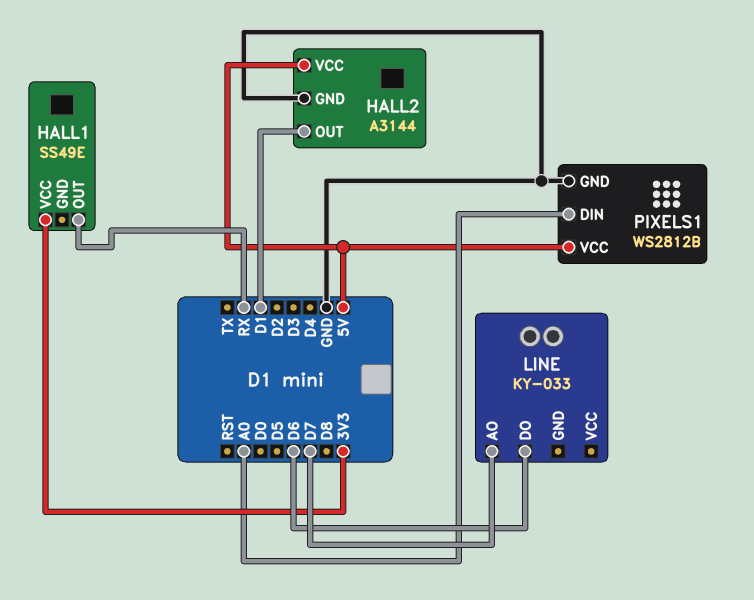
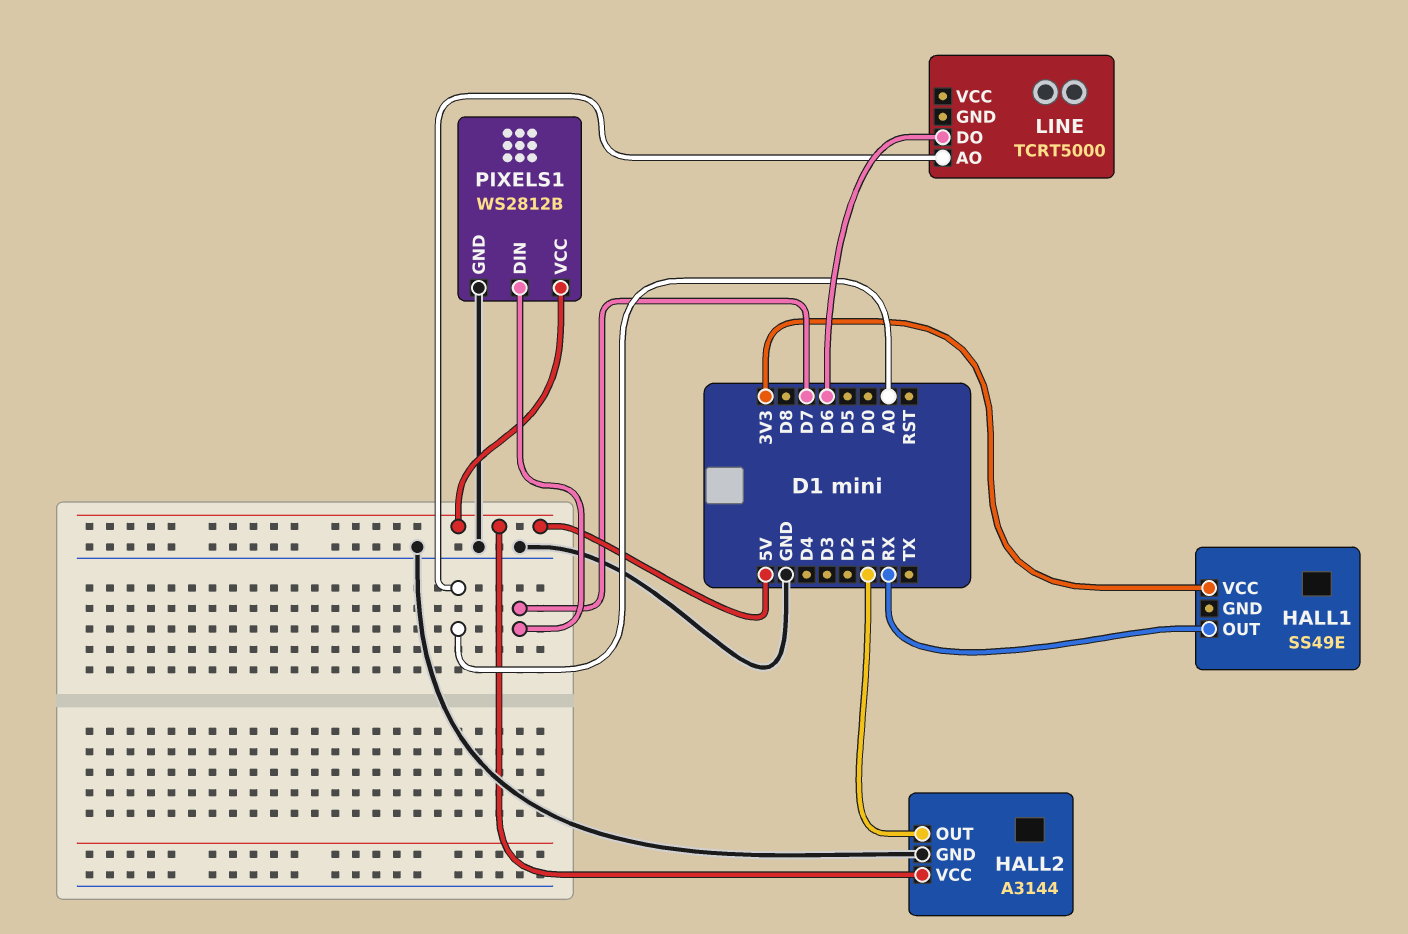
LINE: KY-033 -> TCRT5000
LINE pin AO: D7 -> A0
PIXELS1 pin DIN: A0 -> D7

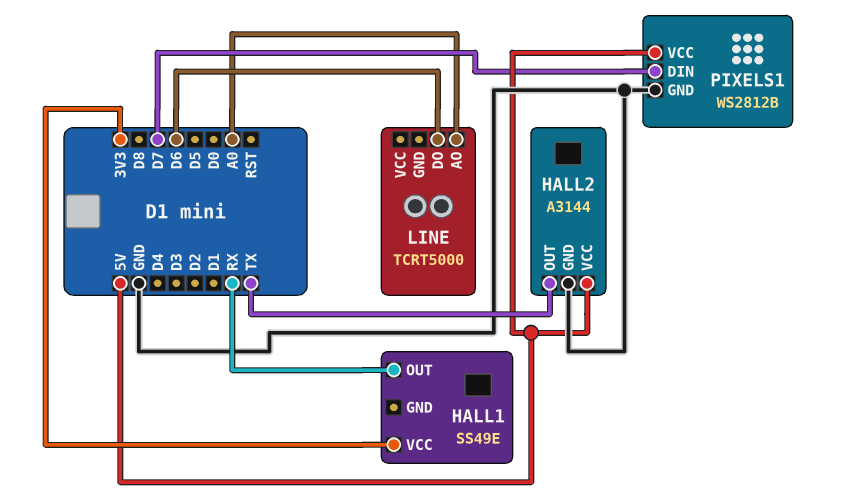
HALL2 pin OUT: D1 -> TX

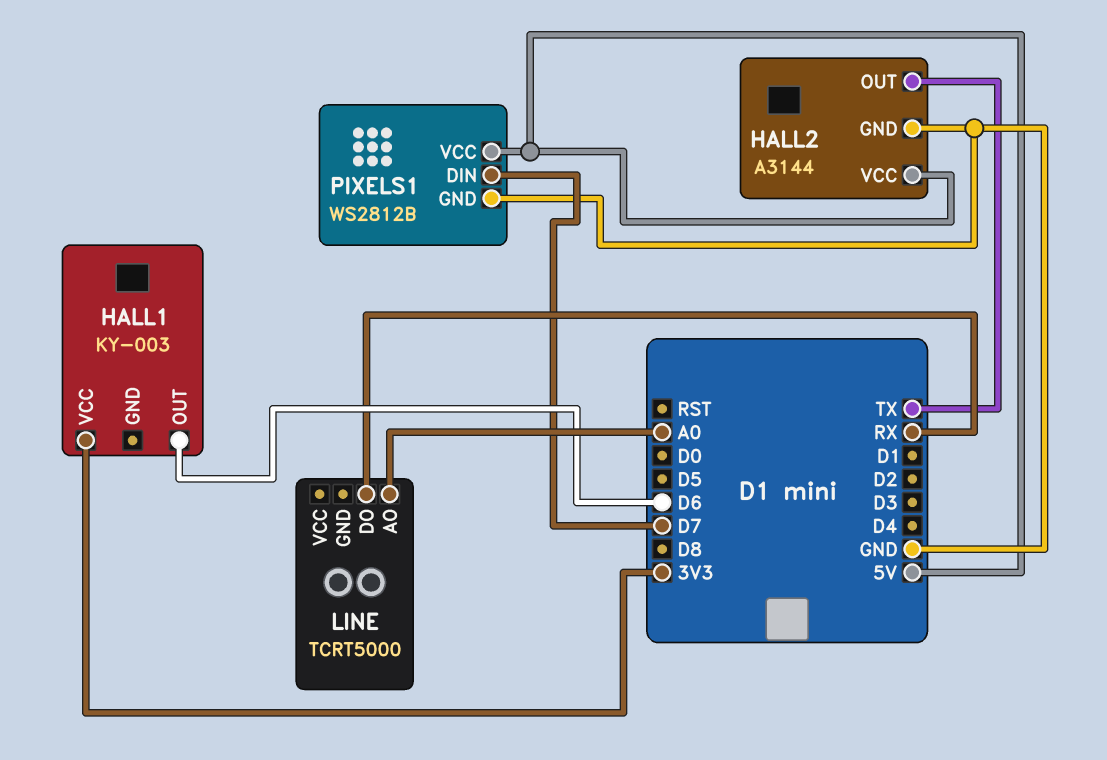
HALL1: SS49E -> KY-003
HALL1 pin OUT: RX -> D6
LINE pin DO: D6 -> RX

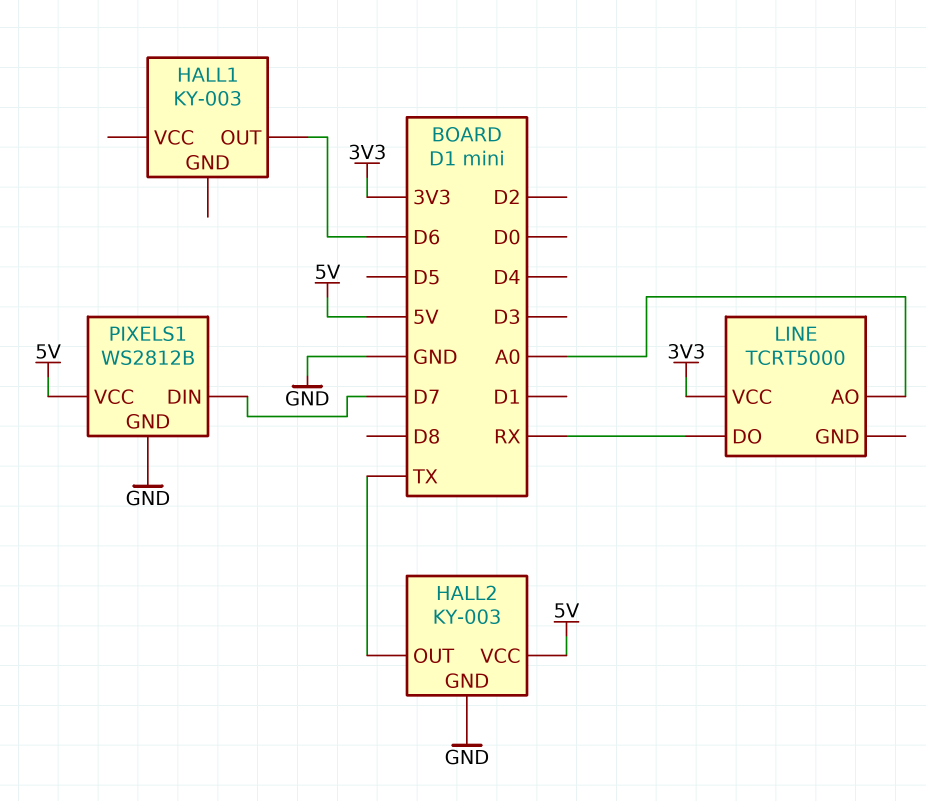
HALL1 pin VCC: 3V3 -> none
HALL2: A3144 -> KY-003
LINE pin VCC: none -> 3V3

